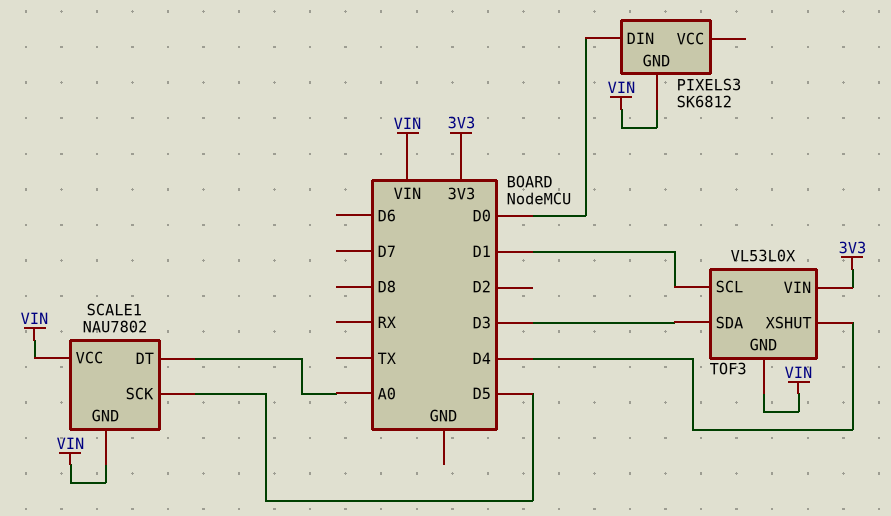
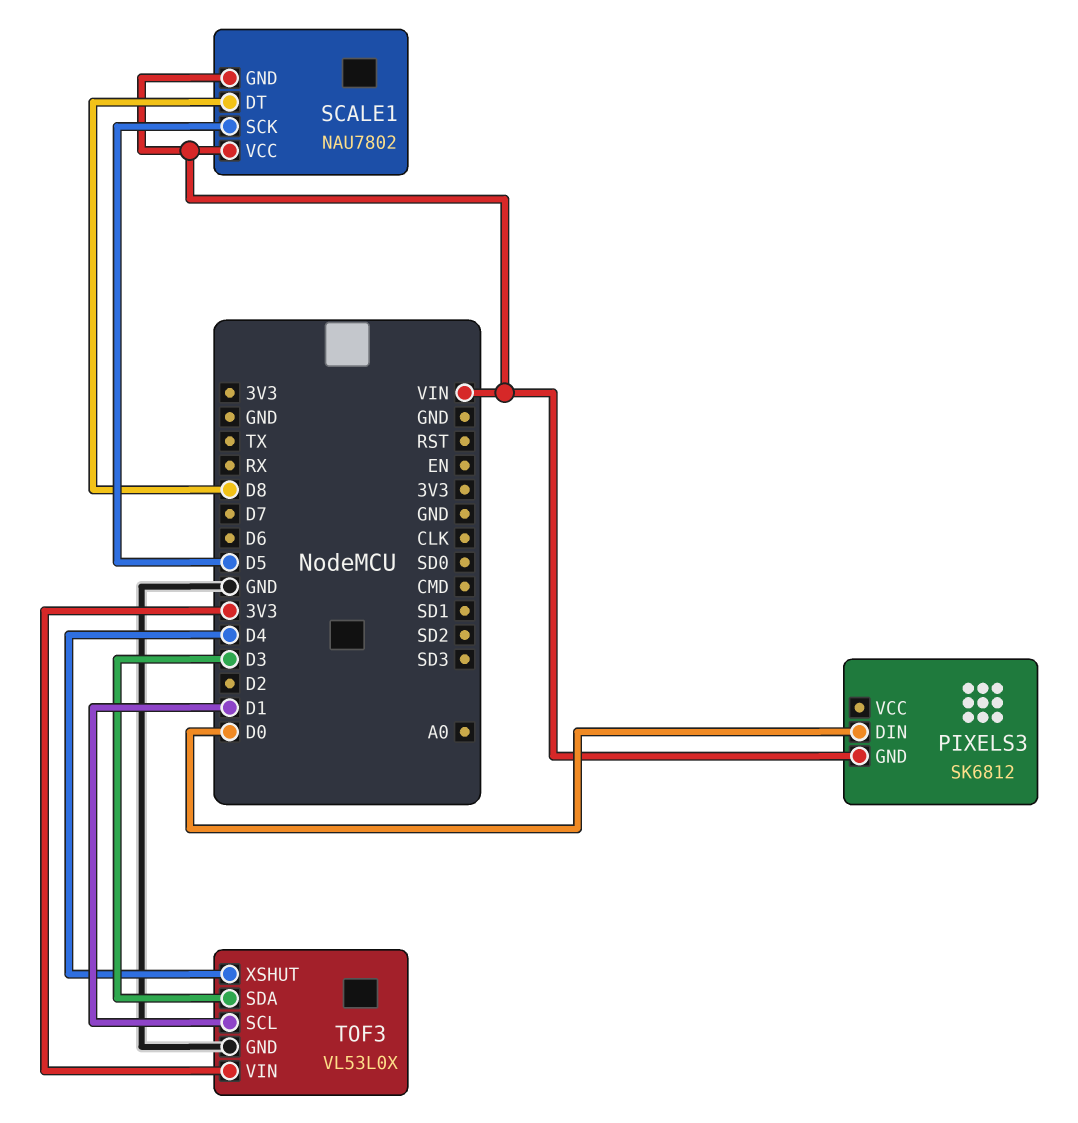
SCALE1 pin DT: A0 -> D8
TOF3 pin GND: VIN -> GND

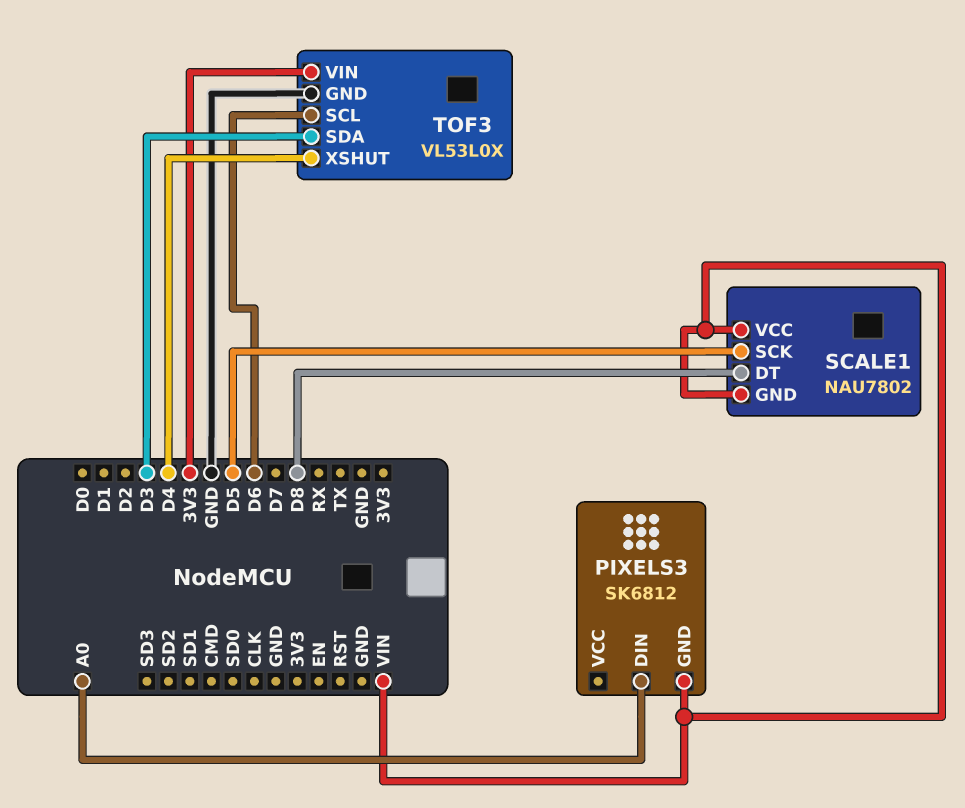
PIXELS3 pin DIN: D0 -> A0
TOF3 pin SCL: D1 -> D6

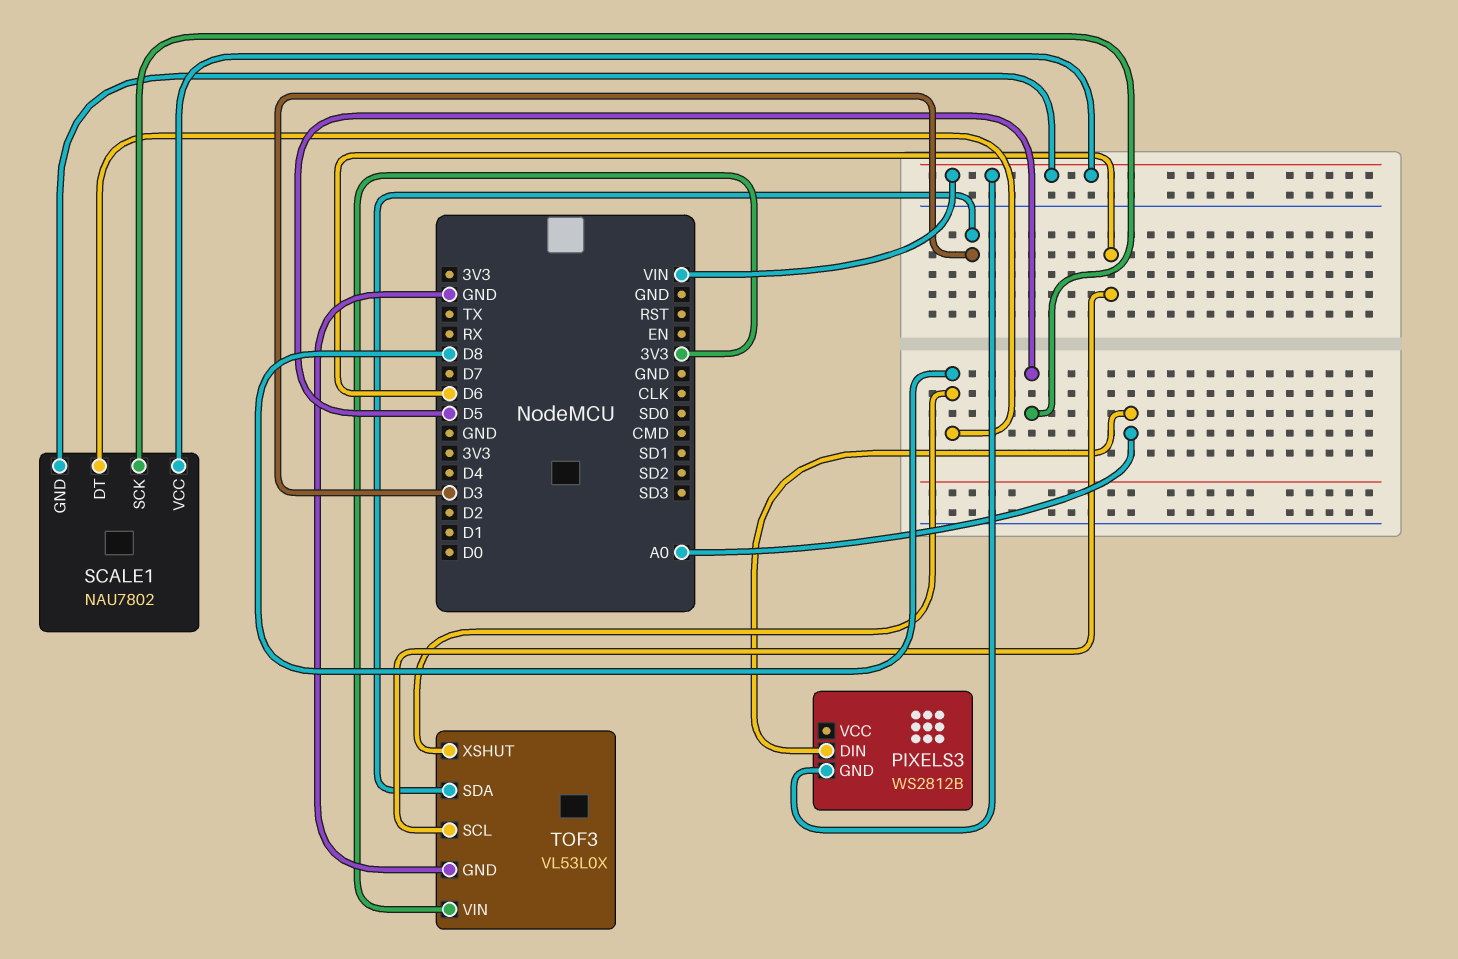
PIXELS3: SK6812 -> WS2812B
TOF3 pin XSHUT: D4 -> D8

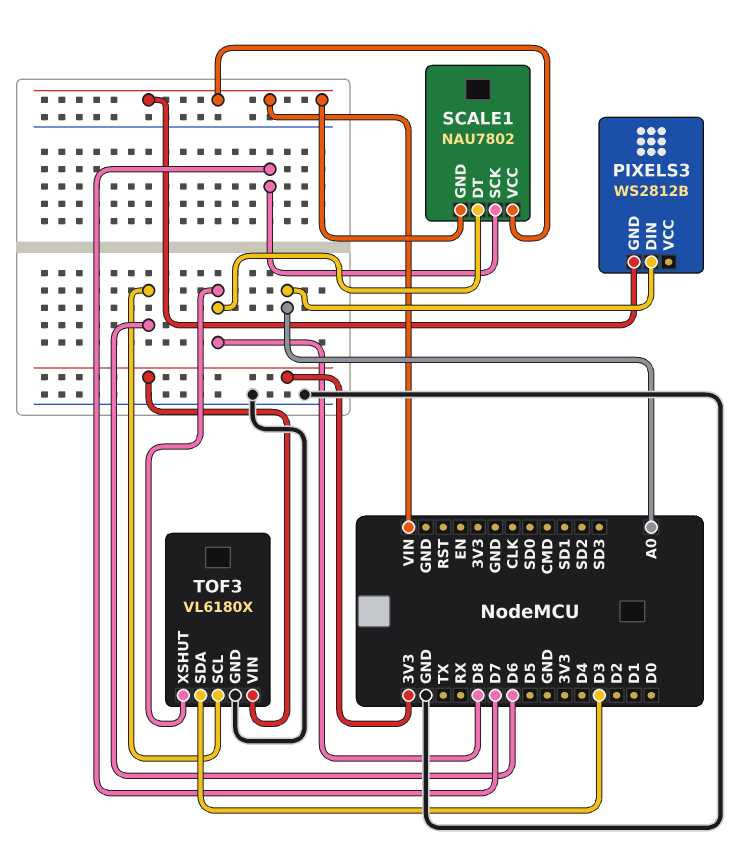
SCALE1 pin SCK: D5 -> D7
TOF3: VL53L0X -> VL6180X

